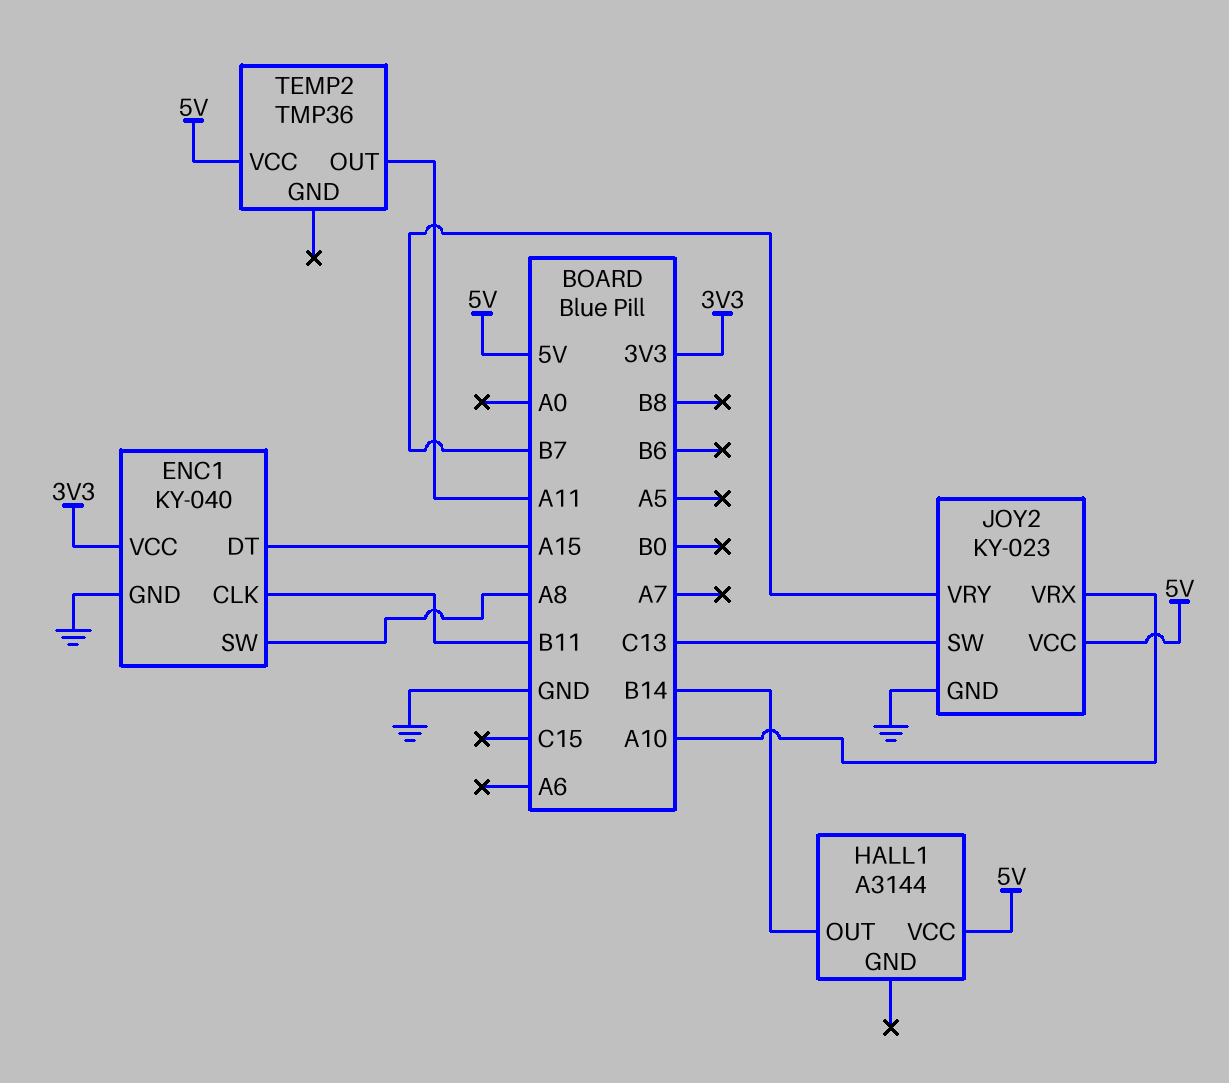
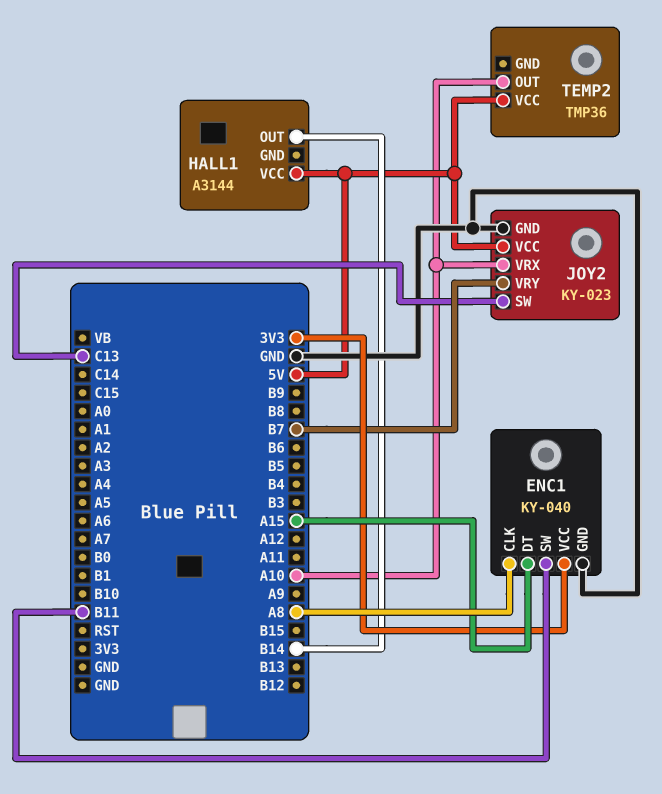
ENC1 pin CLK: B11 -> A8
ENC1 pin SW: A8 -> B11
TEMP2 pin OUT: A11 -> A10

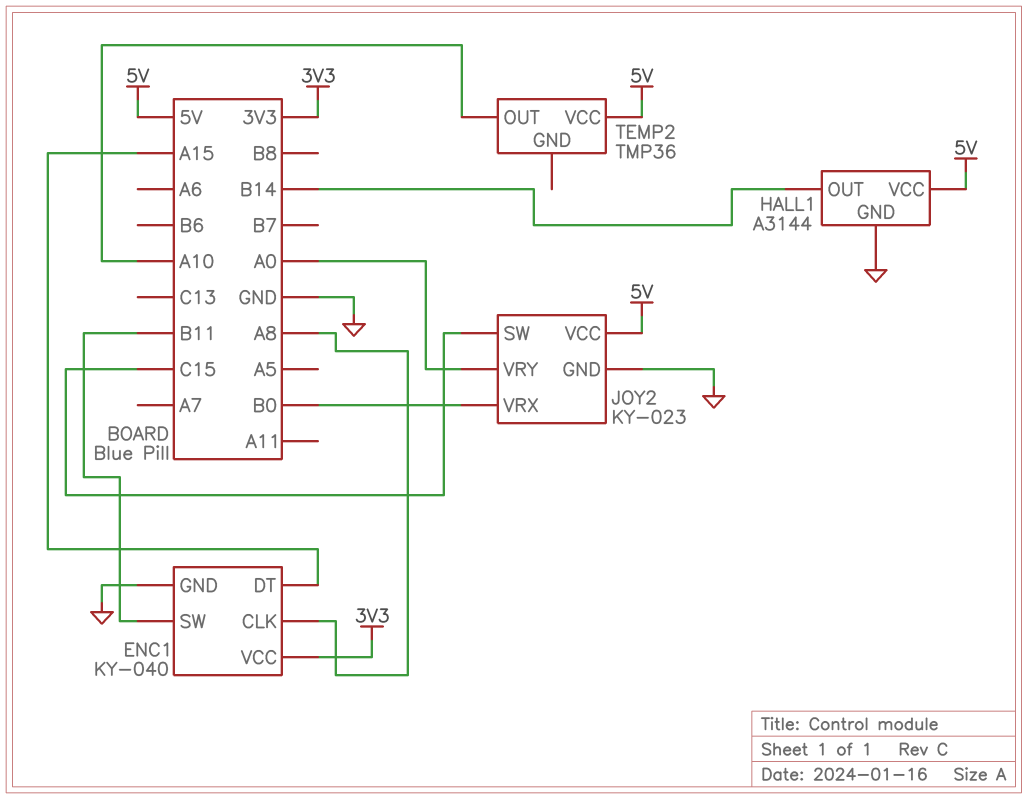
HALL1 pin GND: none -> GND
JOY2 pin SW: C13 -> C15
JOY2 pin VRX: A10 -> B0
JOY2 pin VRY: B7 -> A0

